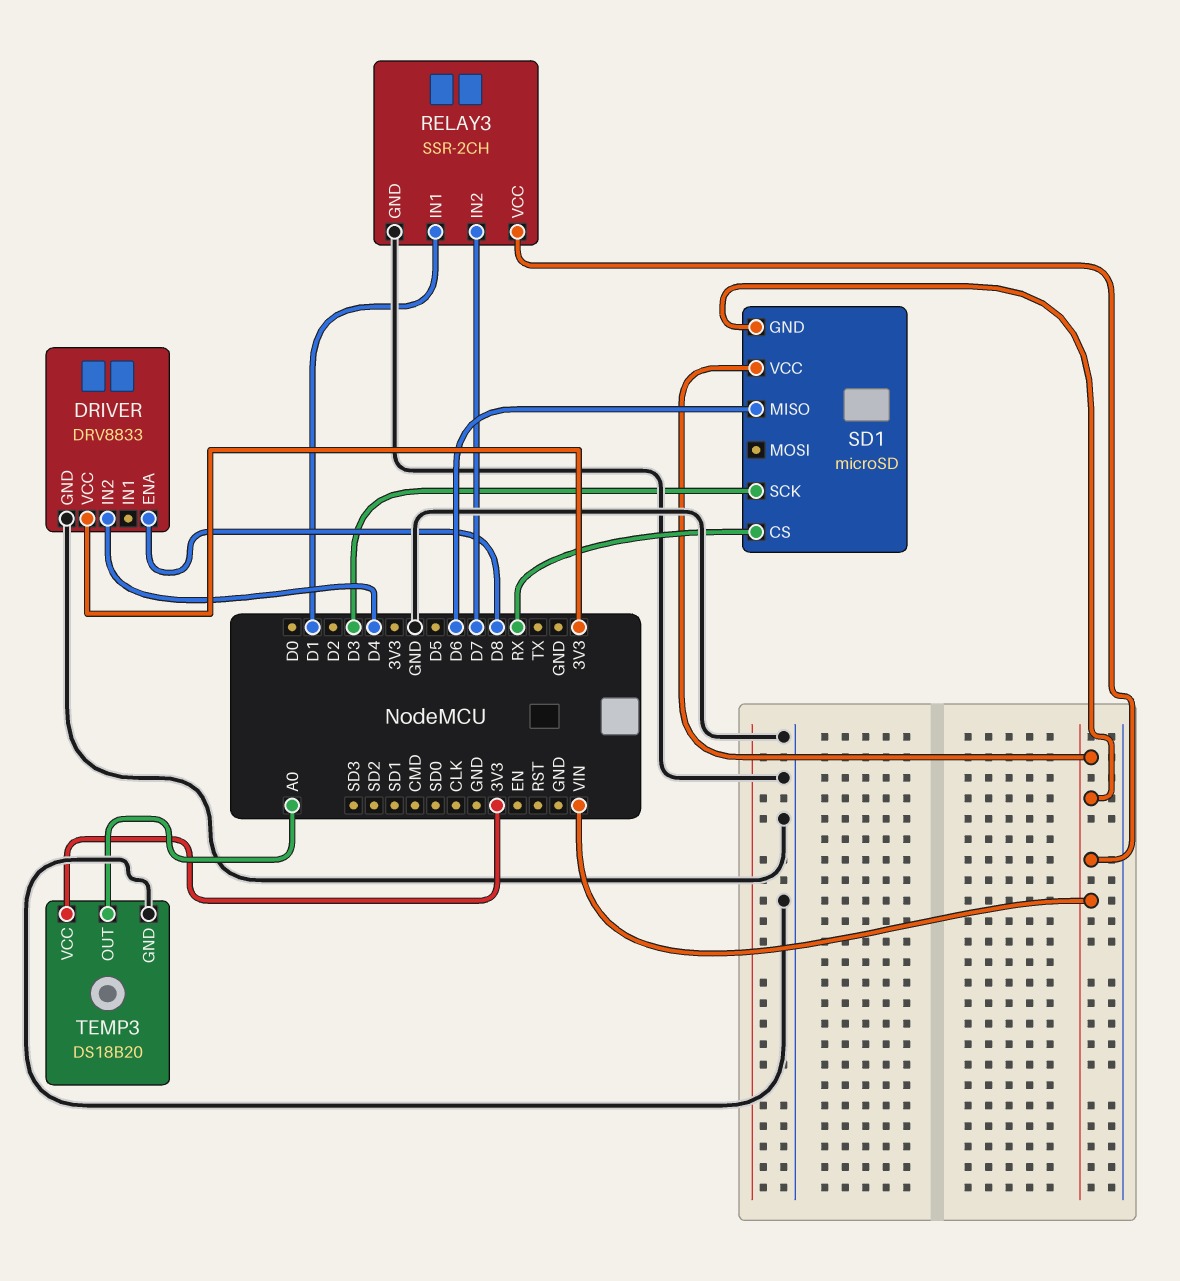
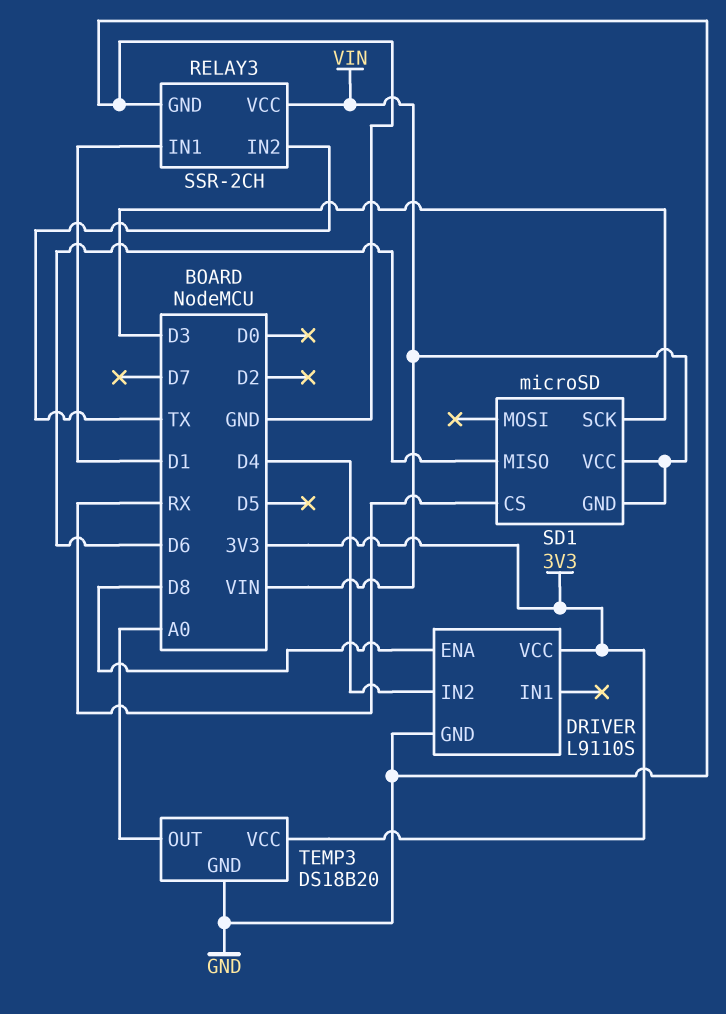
DRIVER: DRV8833 -> L9110S
RELAY3 pin IN2: D7 -> TX

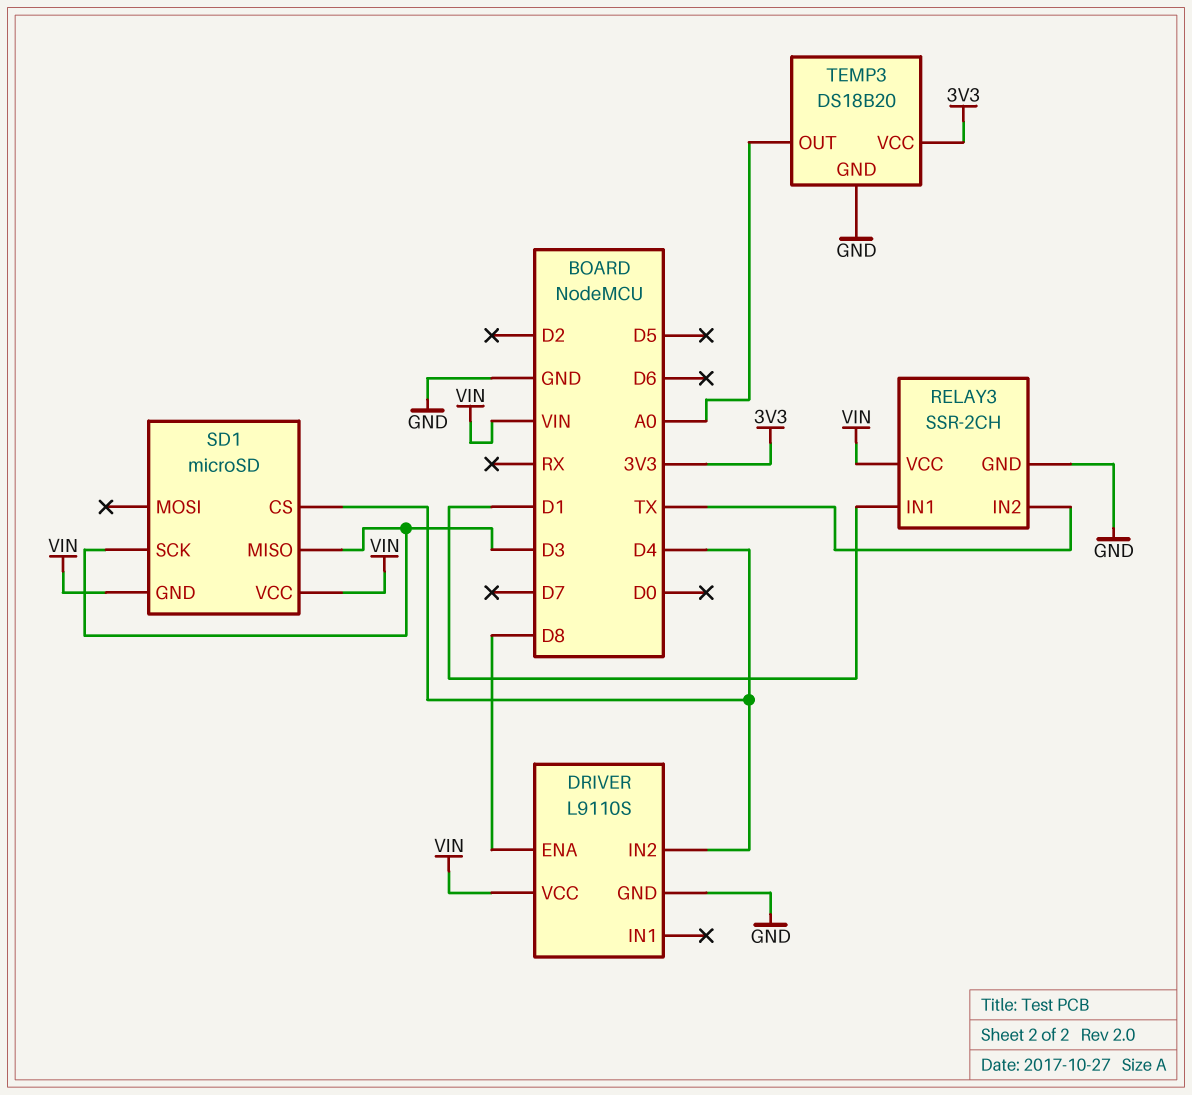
DRIVER pin VCC: 3V3 -> VIN
SD1 pin CS: RX -> D4
SD1 pin MISO: D6 -> D3

